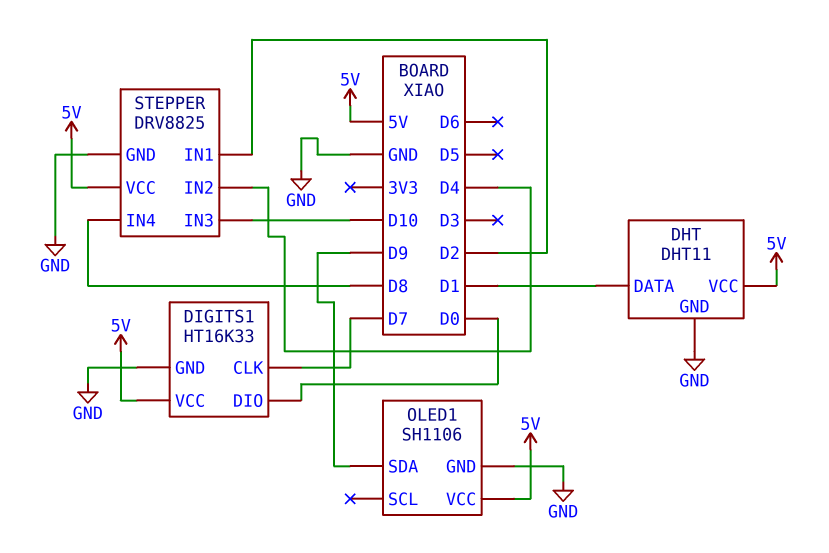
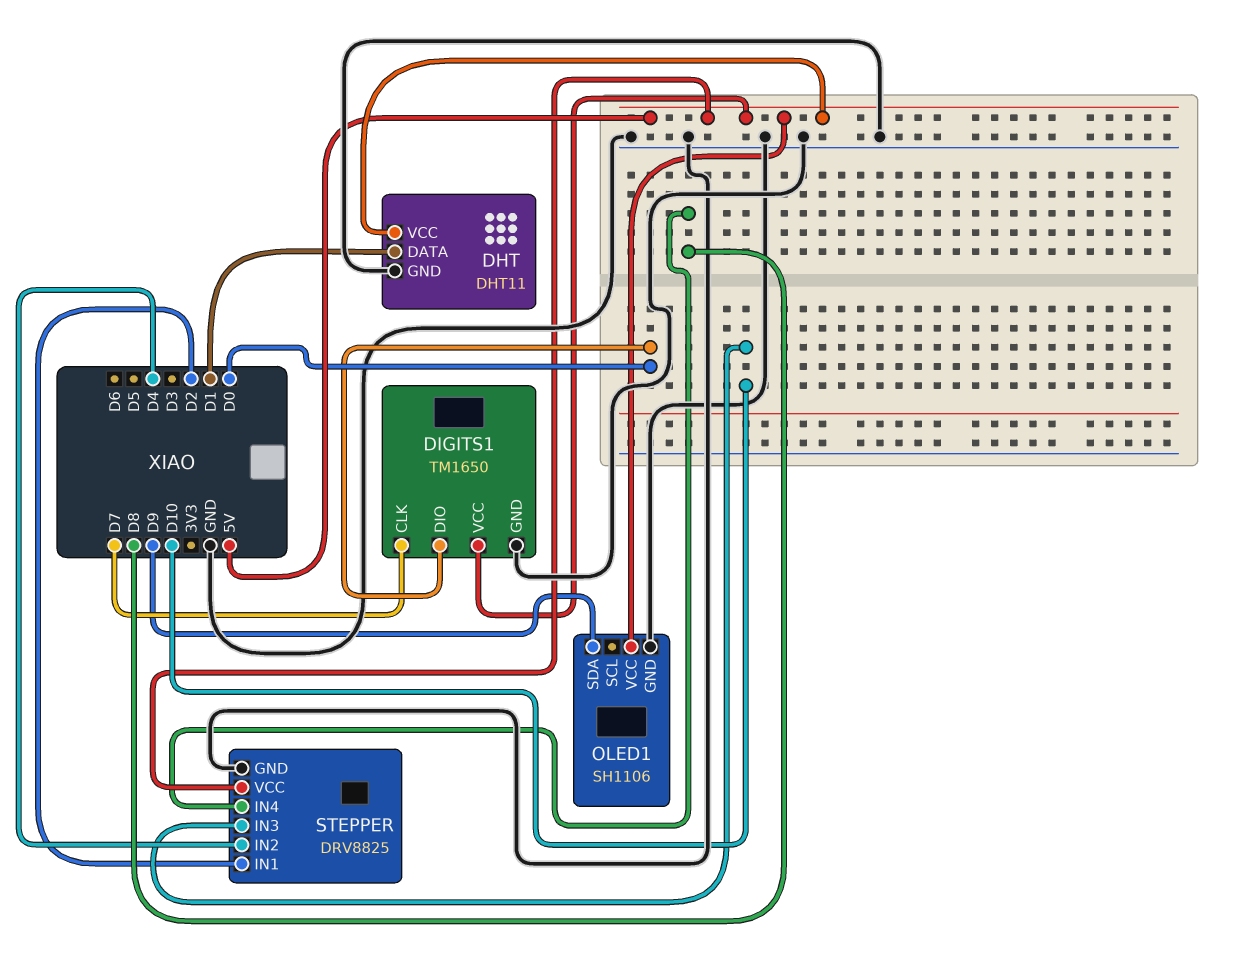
DIGITS1: HT16K33 -> TM1650

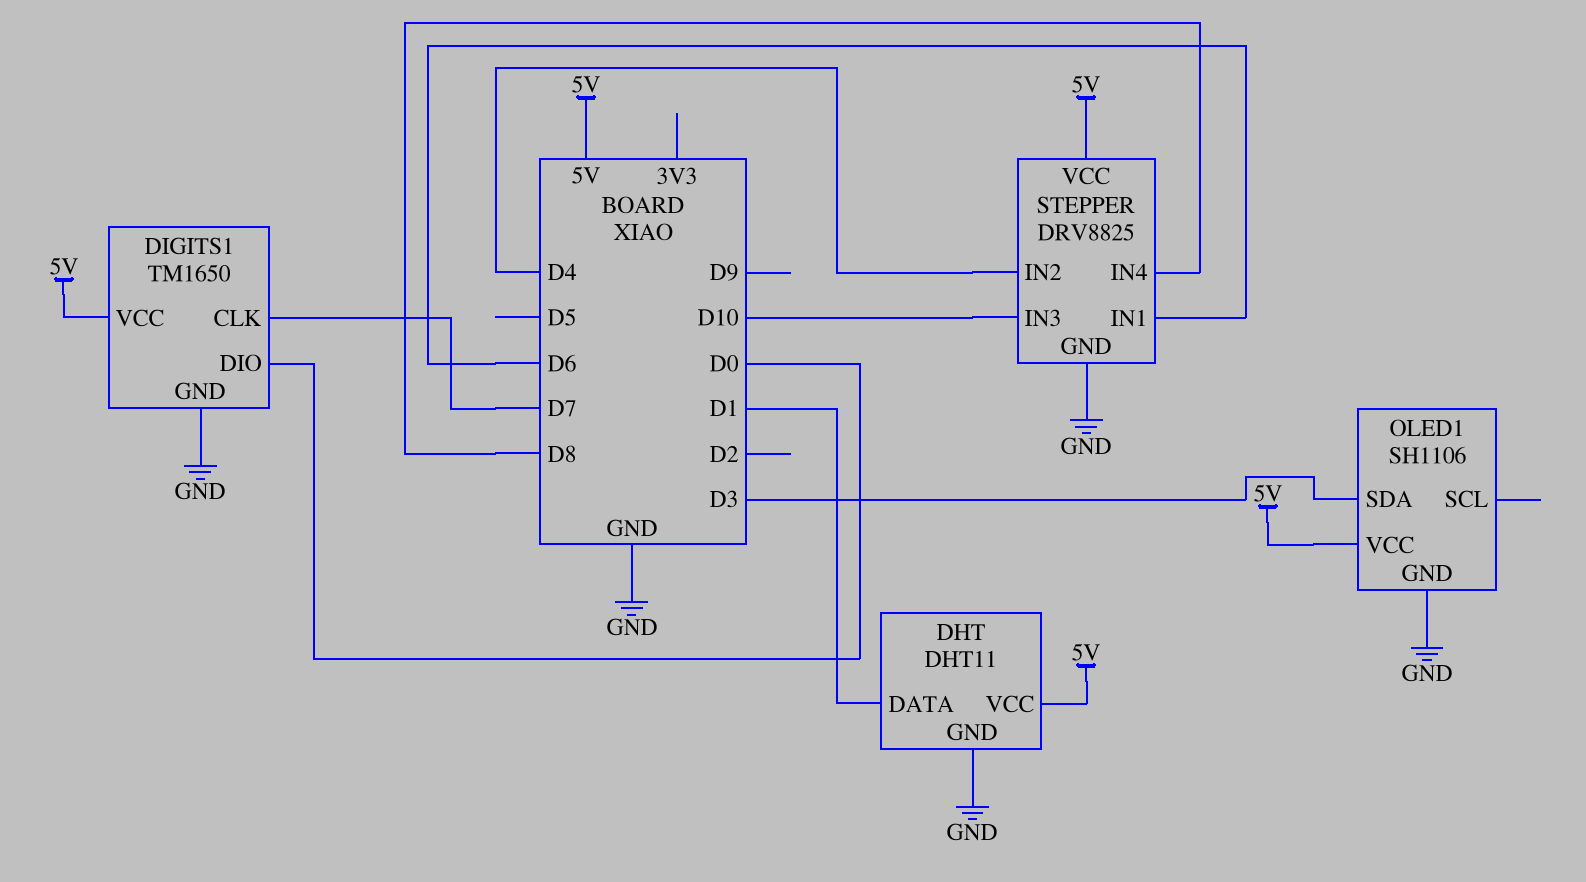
OLED1 pin SDA: D9 -> D3
STEPPER pin IN1: D2 -> D6

